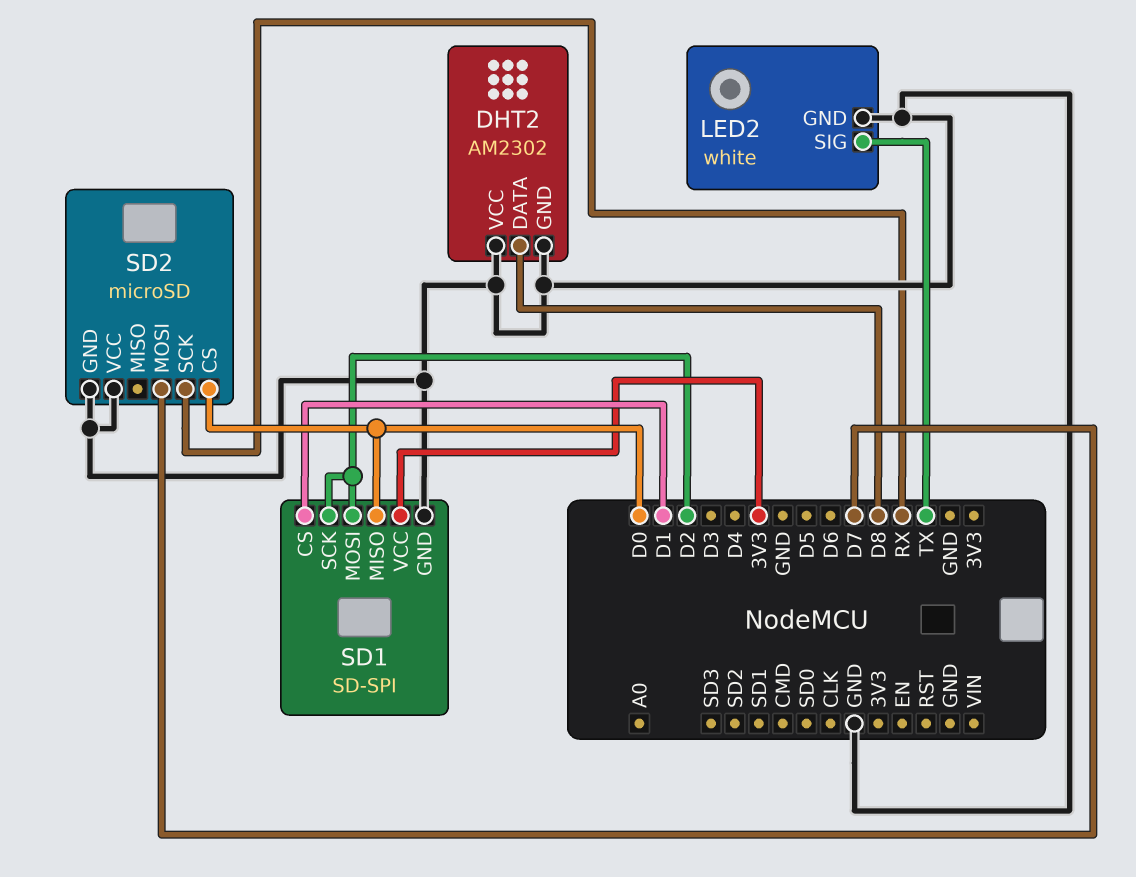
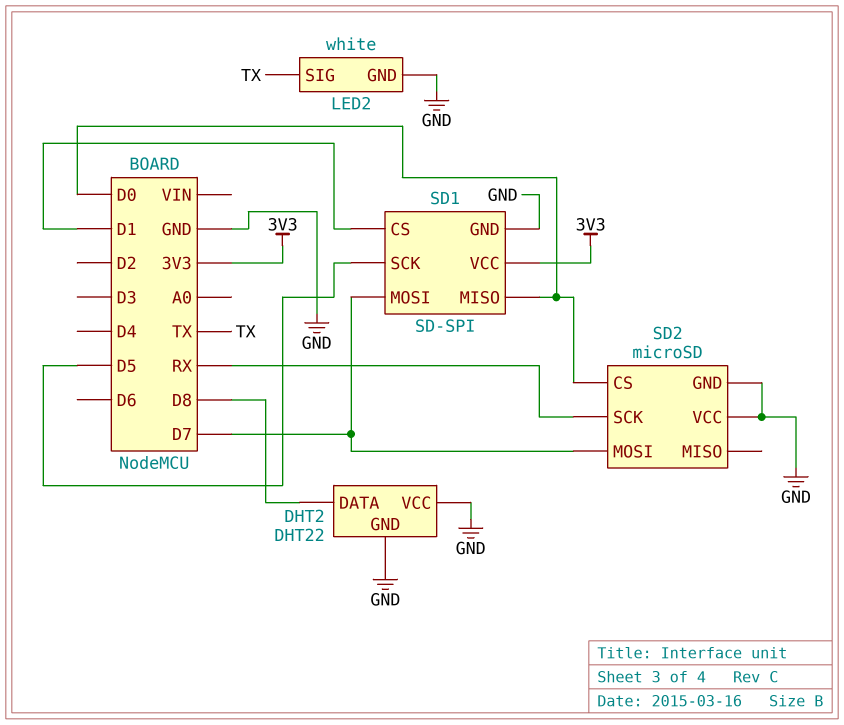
DHT2: AM2302 -> DHT22
SD1 pin MOSI: D2 -> D7
SD1 pin SCK: D2 -> D5

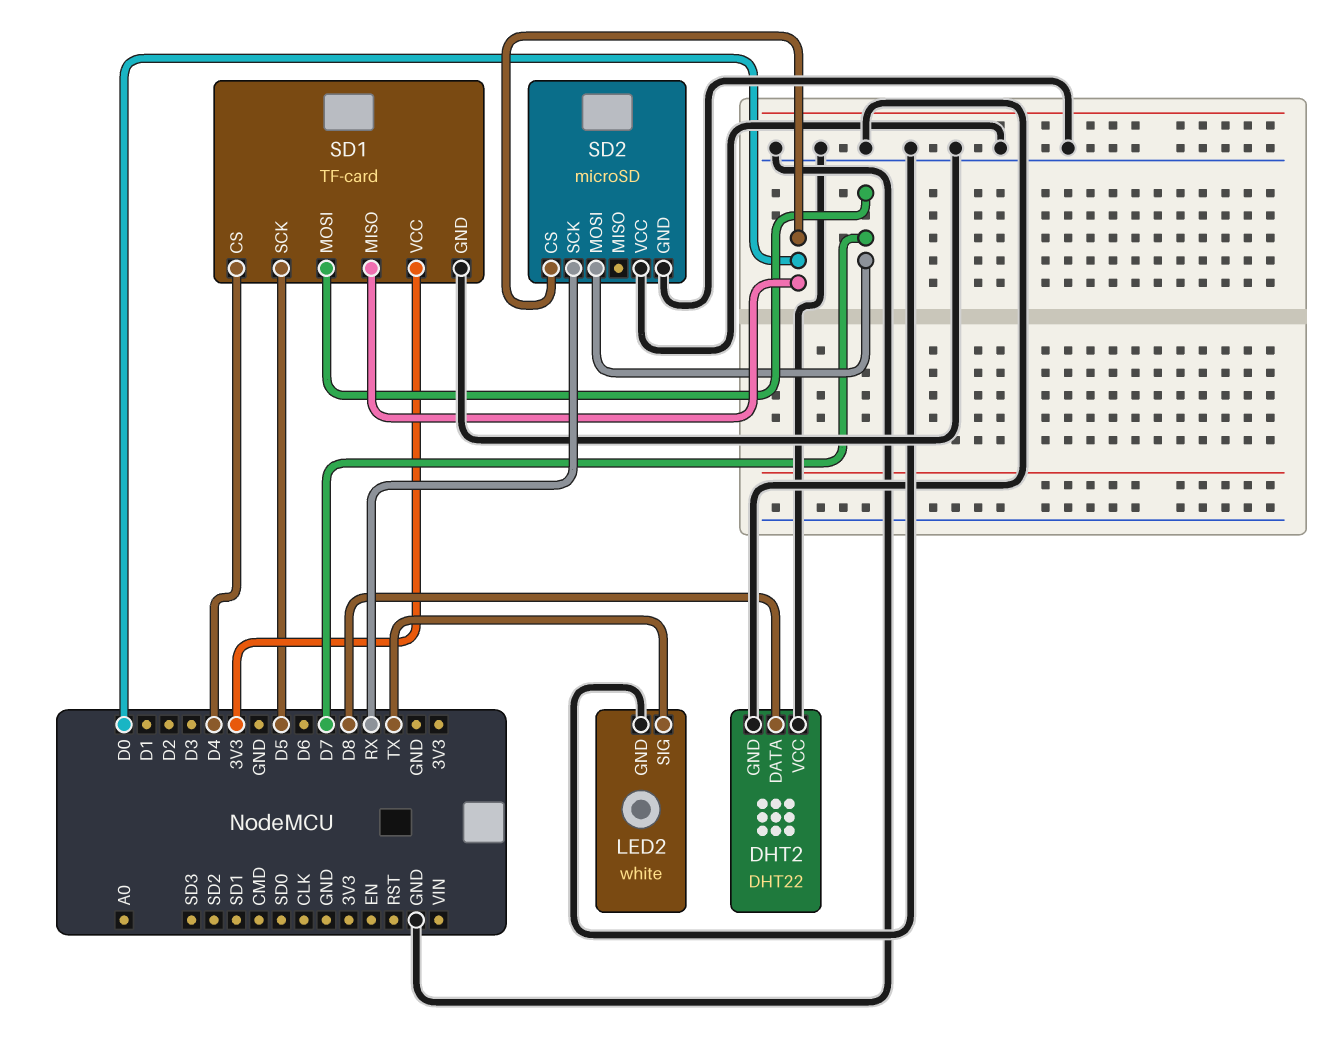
SD1: SD-SPI -> TF-card
SD1 pin CS: D1 -> D4

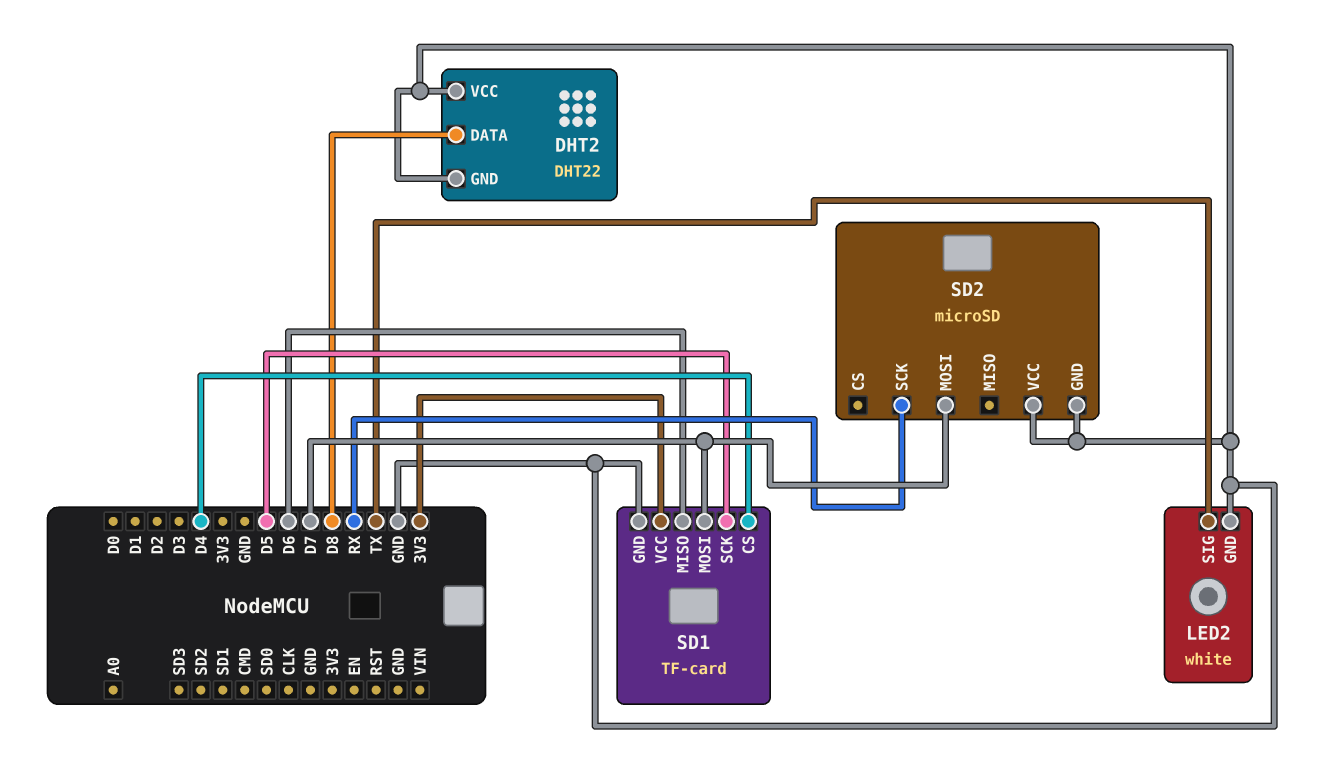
SD1 pin MISO: D0 -> D6
SD2 pin CS: D0 -> none

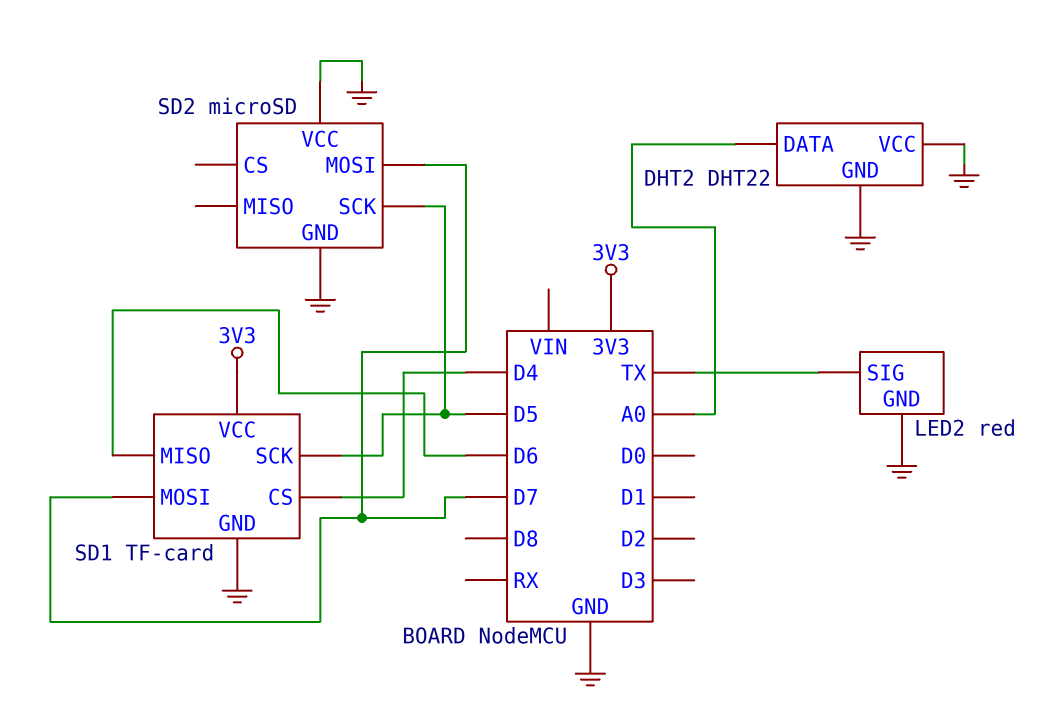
DHT2 pin DATA: D8 -> A0
LED2: white -> red
SD2 pin SCK: RX -> D5

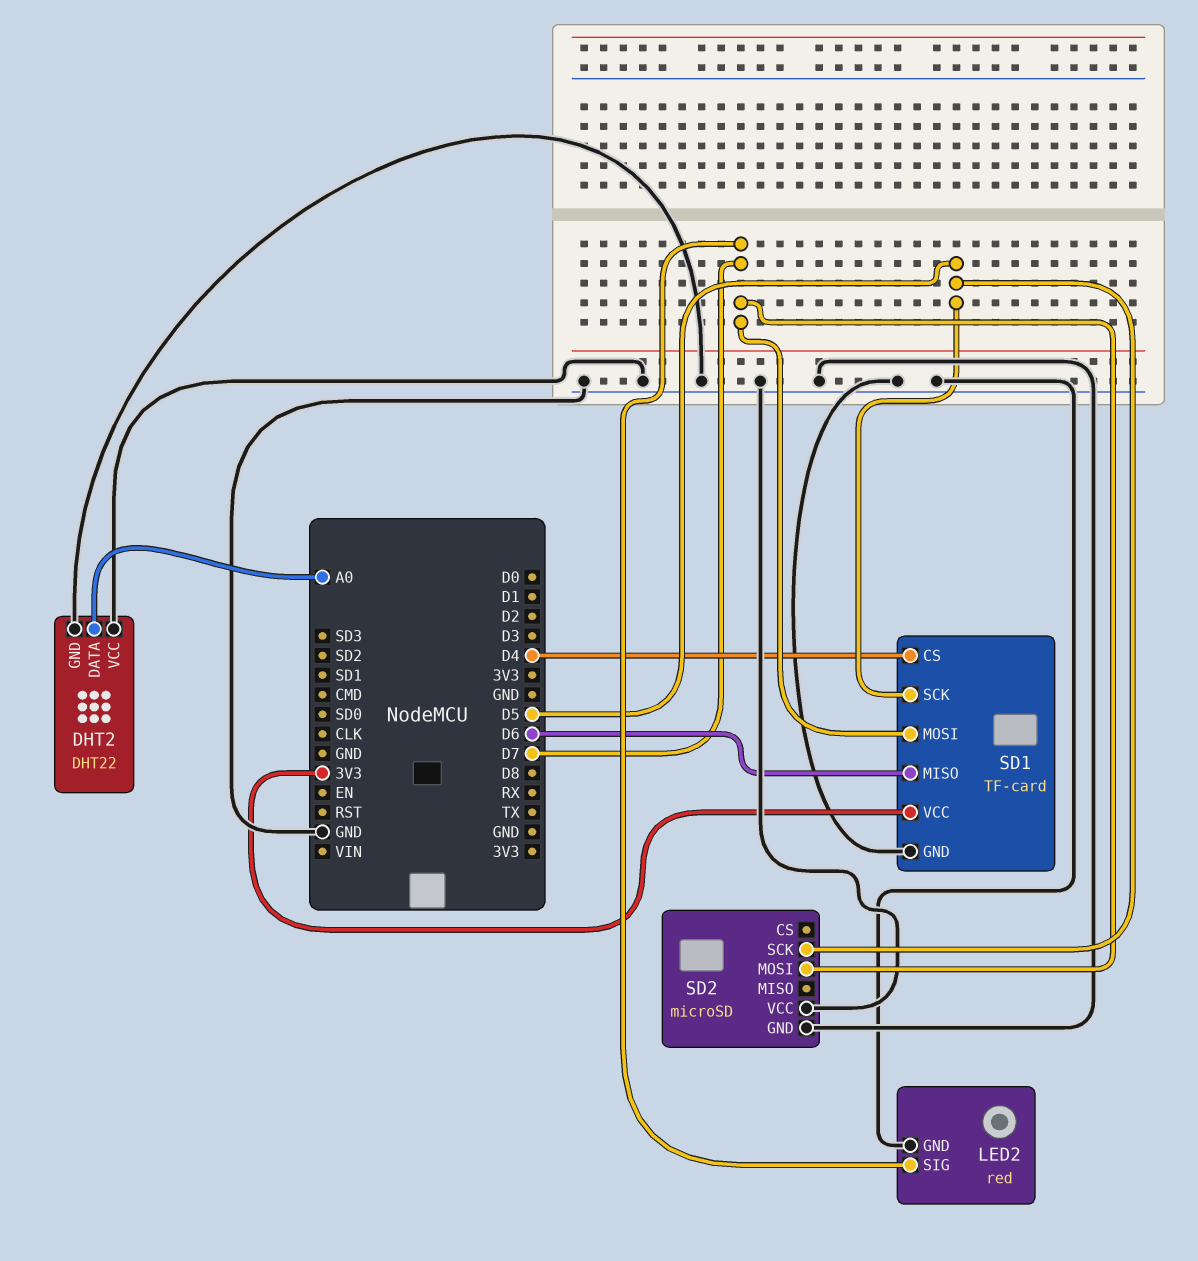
LED2 pin SIG: TX -> D7

